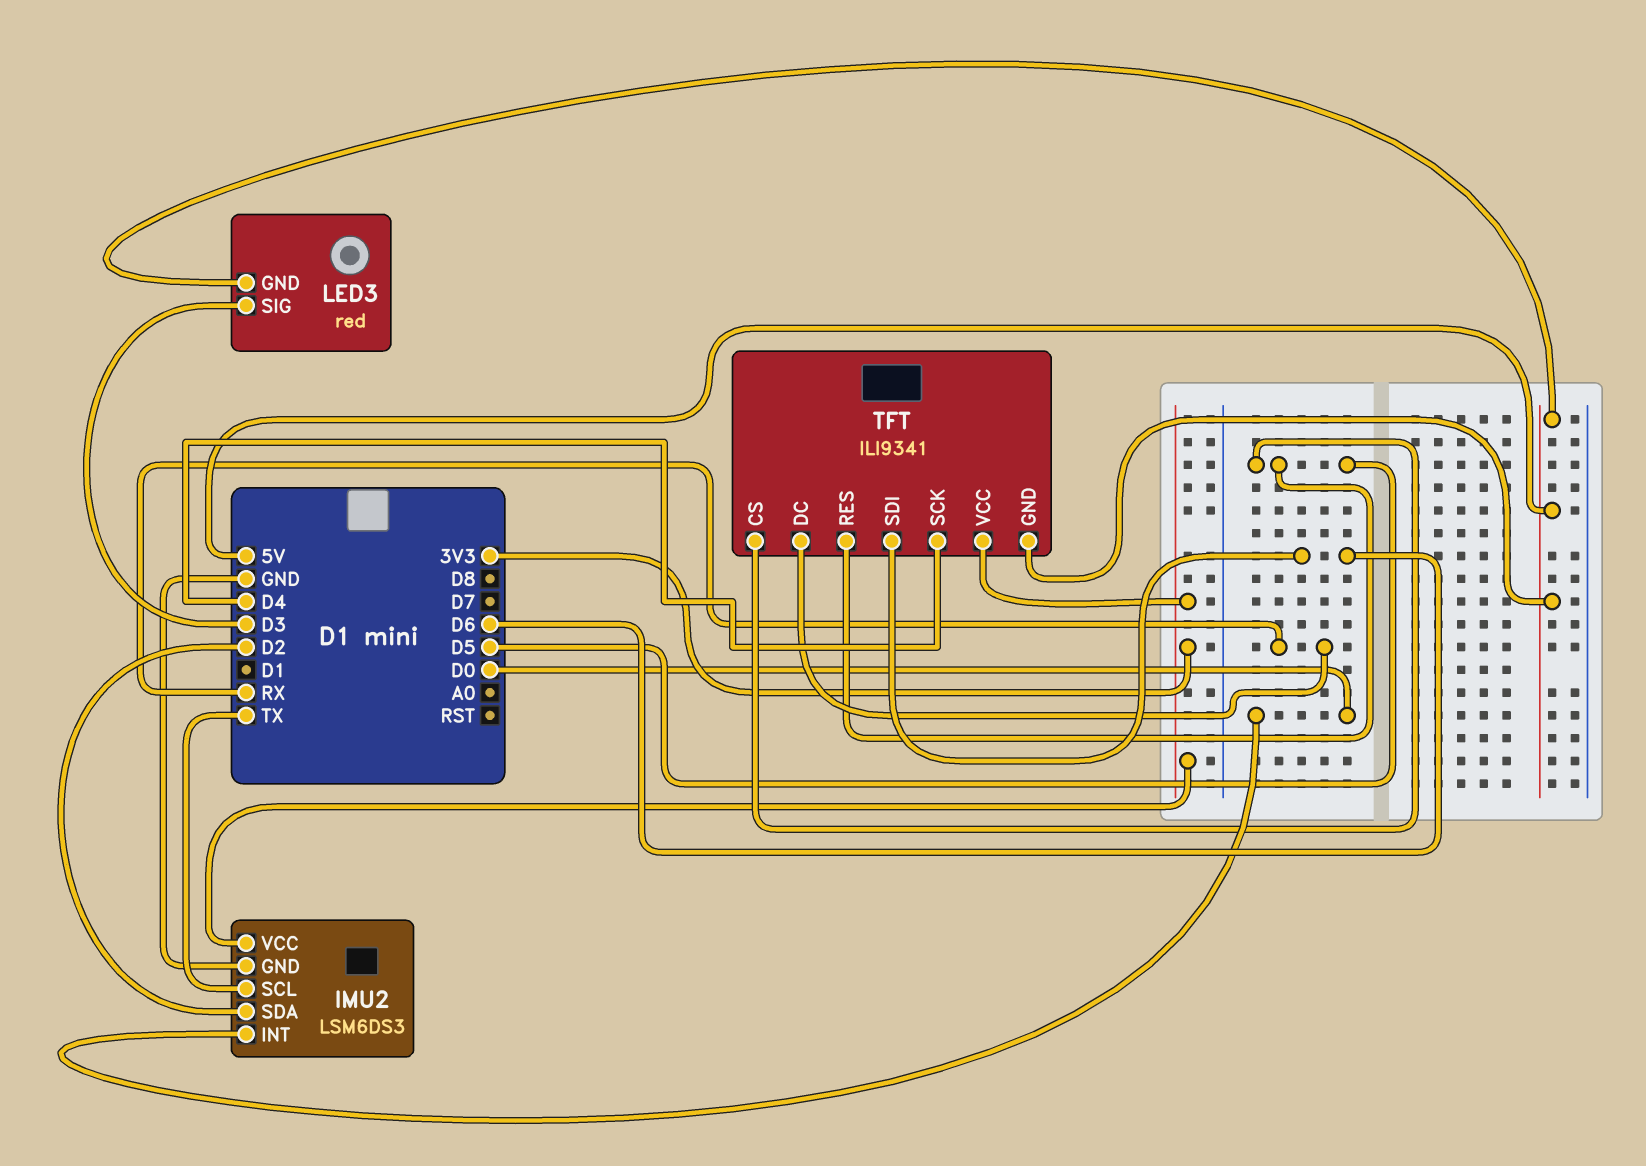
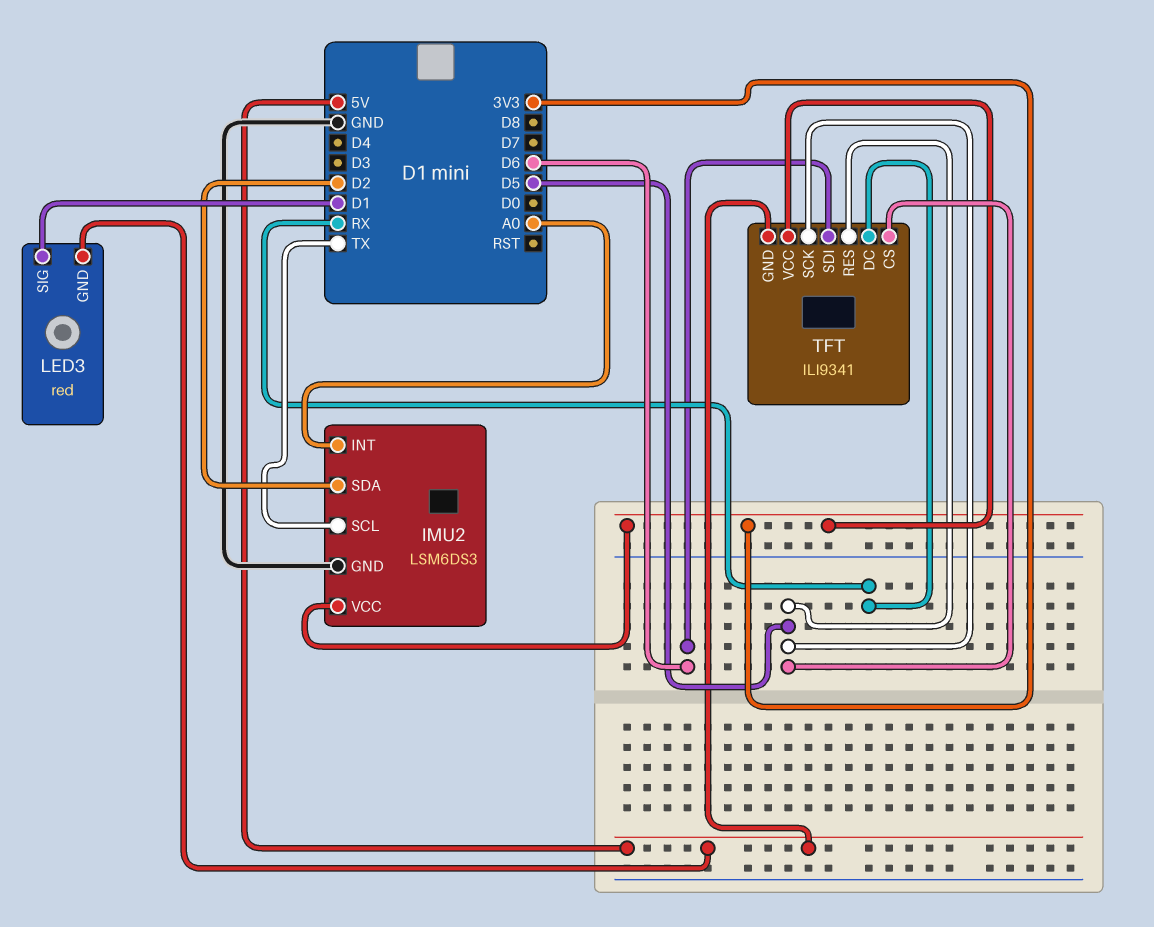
IMU2 pin INT: D0 -> A0
LED3 pin SIG: D3 -> D1
TFT pin SCK: D4 -> D5

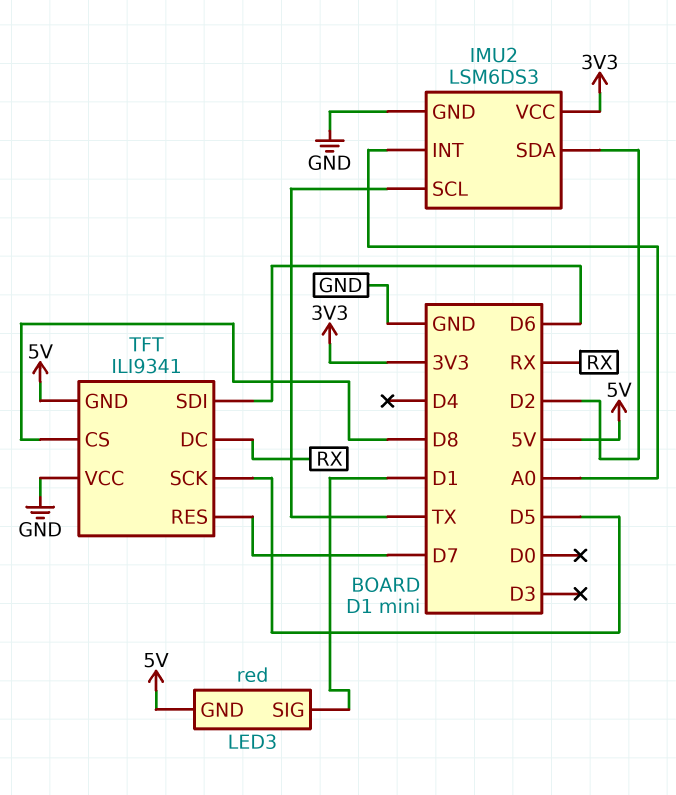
TFT pin CS: D5 -> D8
TFT pin RES: D5 -> D7
TFT pin VCC: 3V3 -> GND

